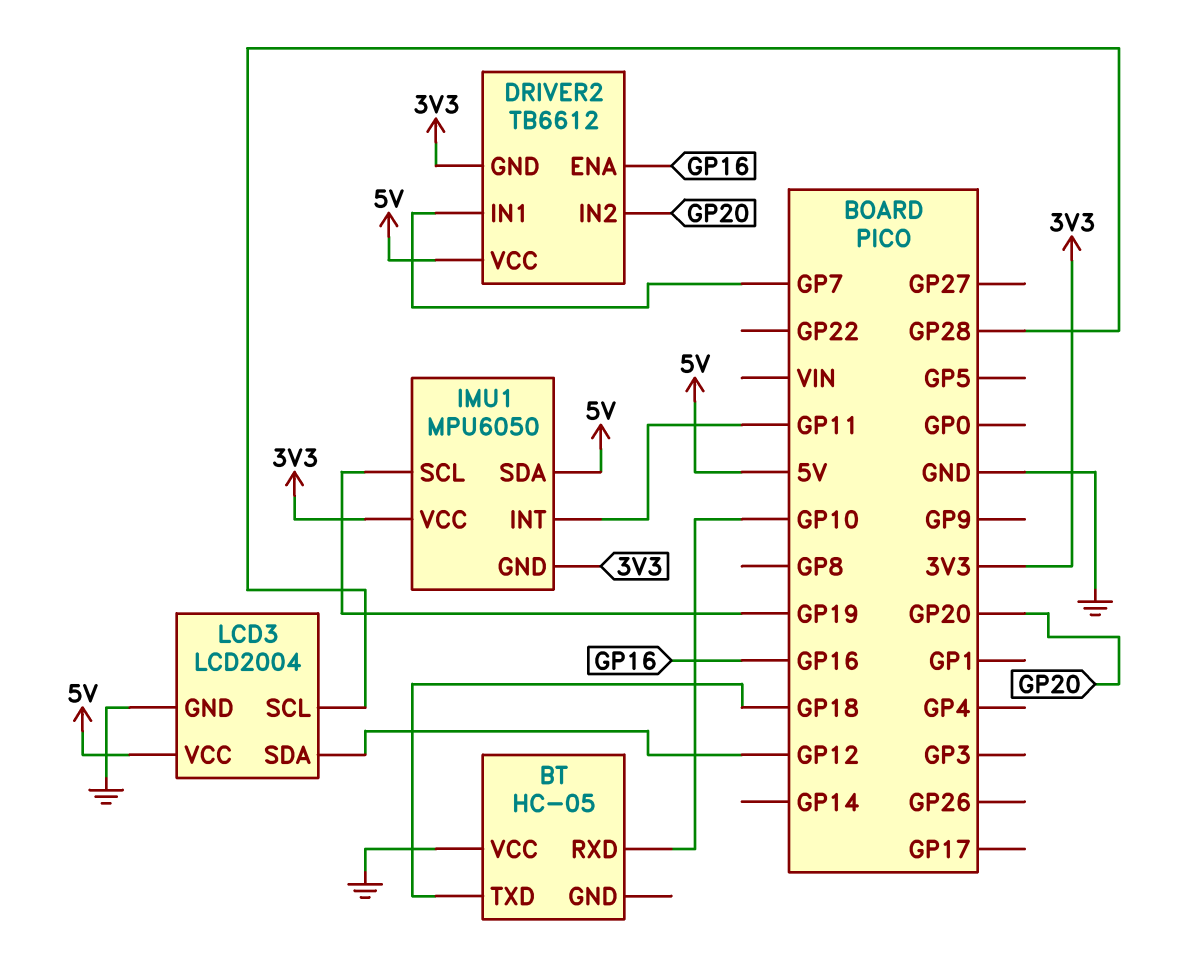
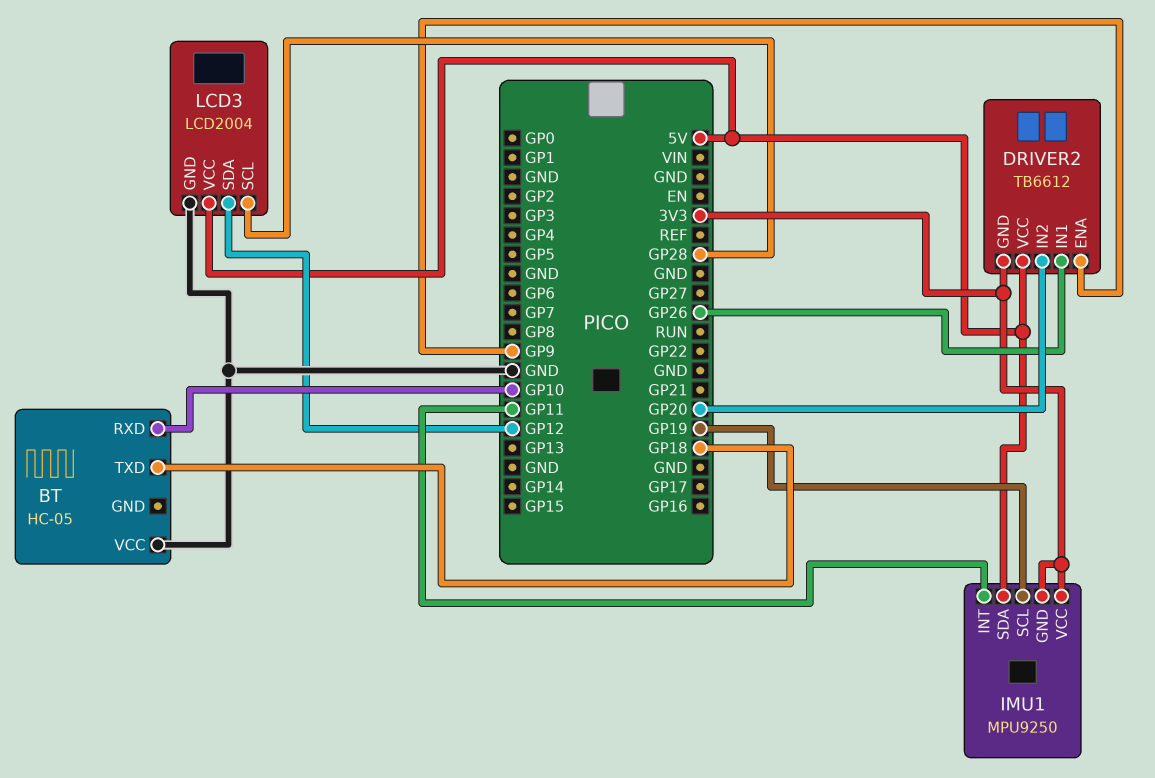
DRIVER2 pin ENA: GP16 -> GP9
DRIVER2 pin IN1: GP7 -> GP26
IMU1: MPU6050 -> MPU9250

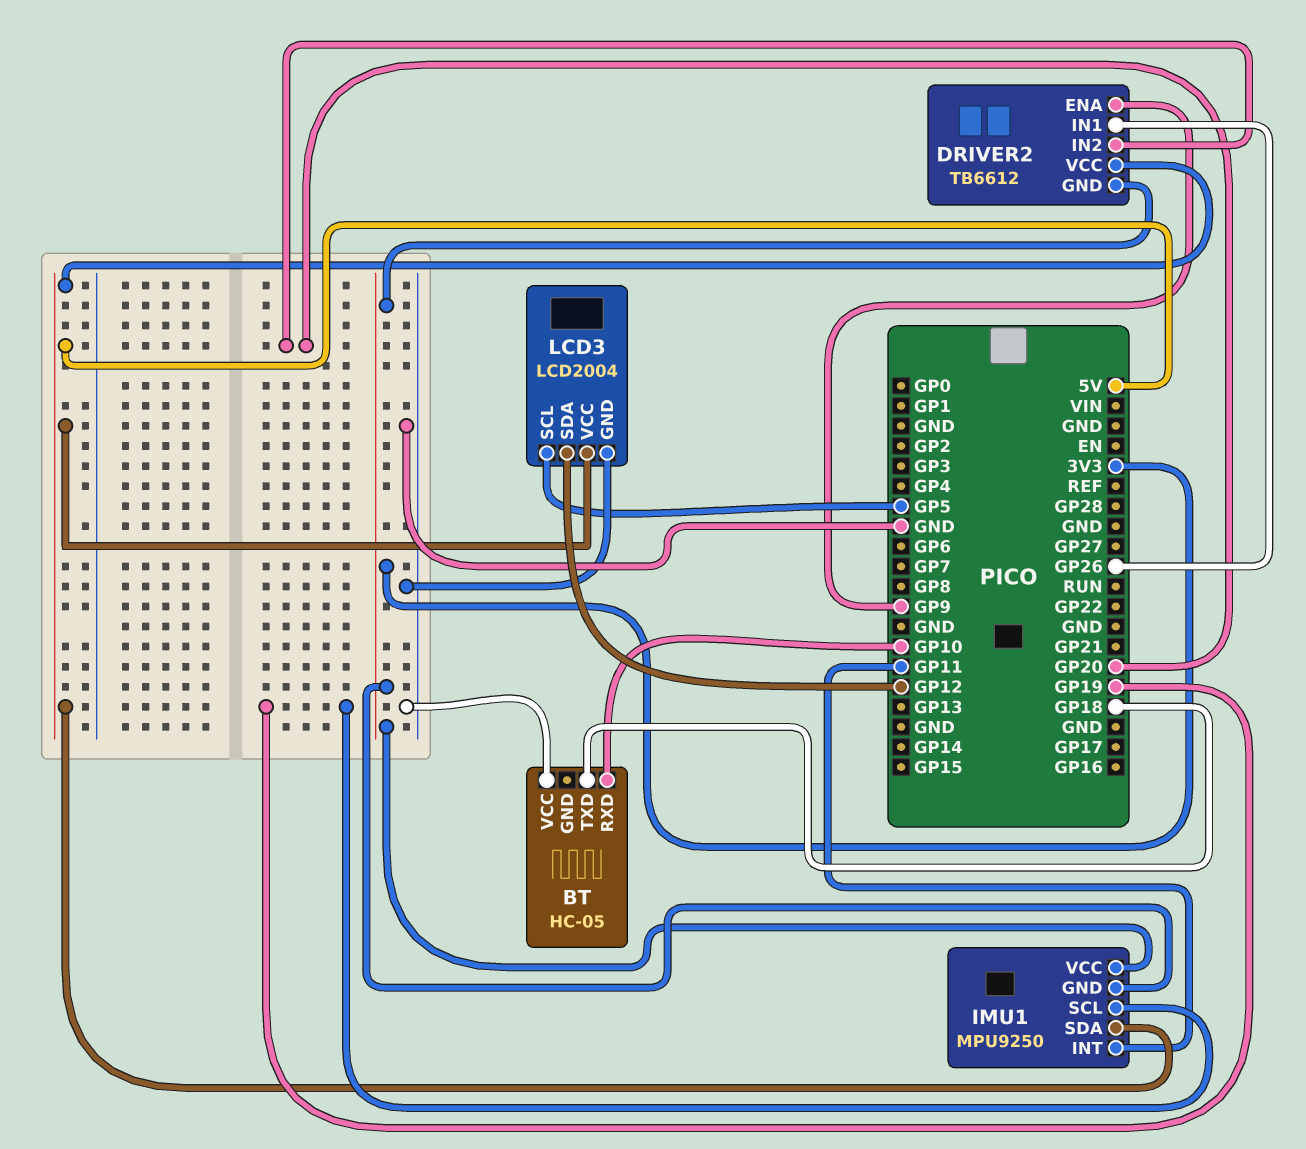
LCD3 pin SCL: GP28 -> GP5

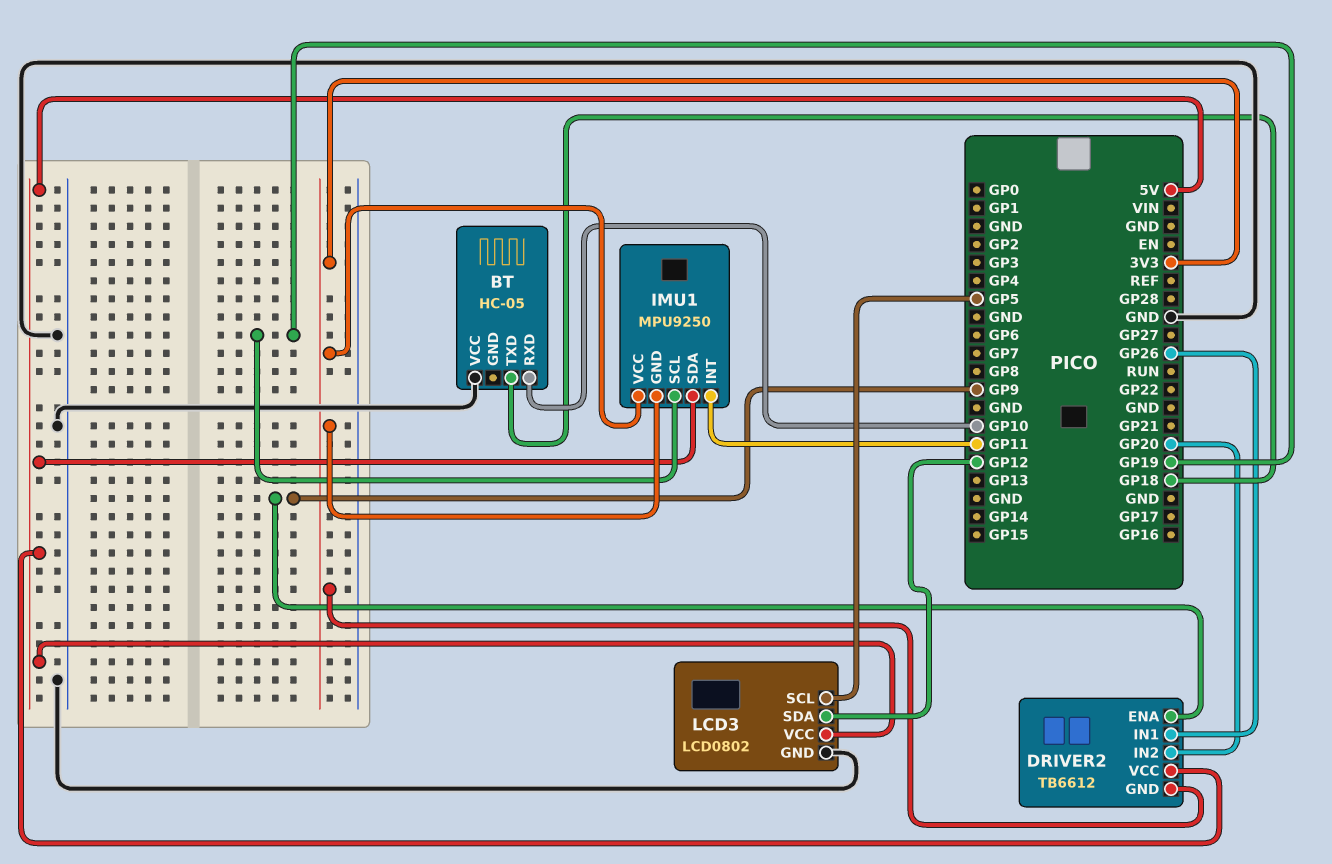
LCD3: LCD2004 -> LCD0802

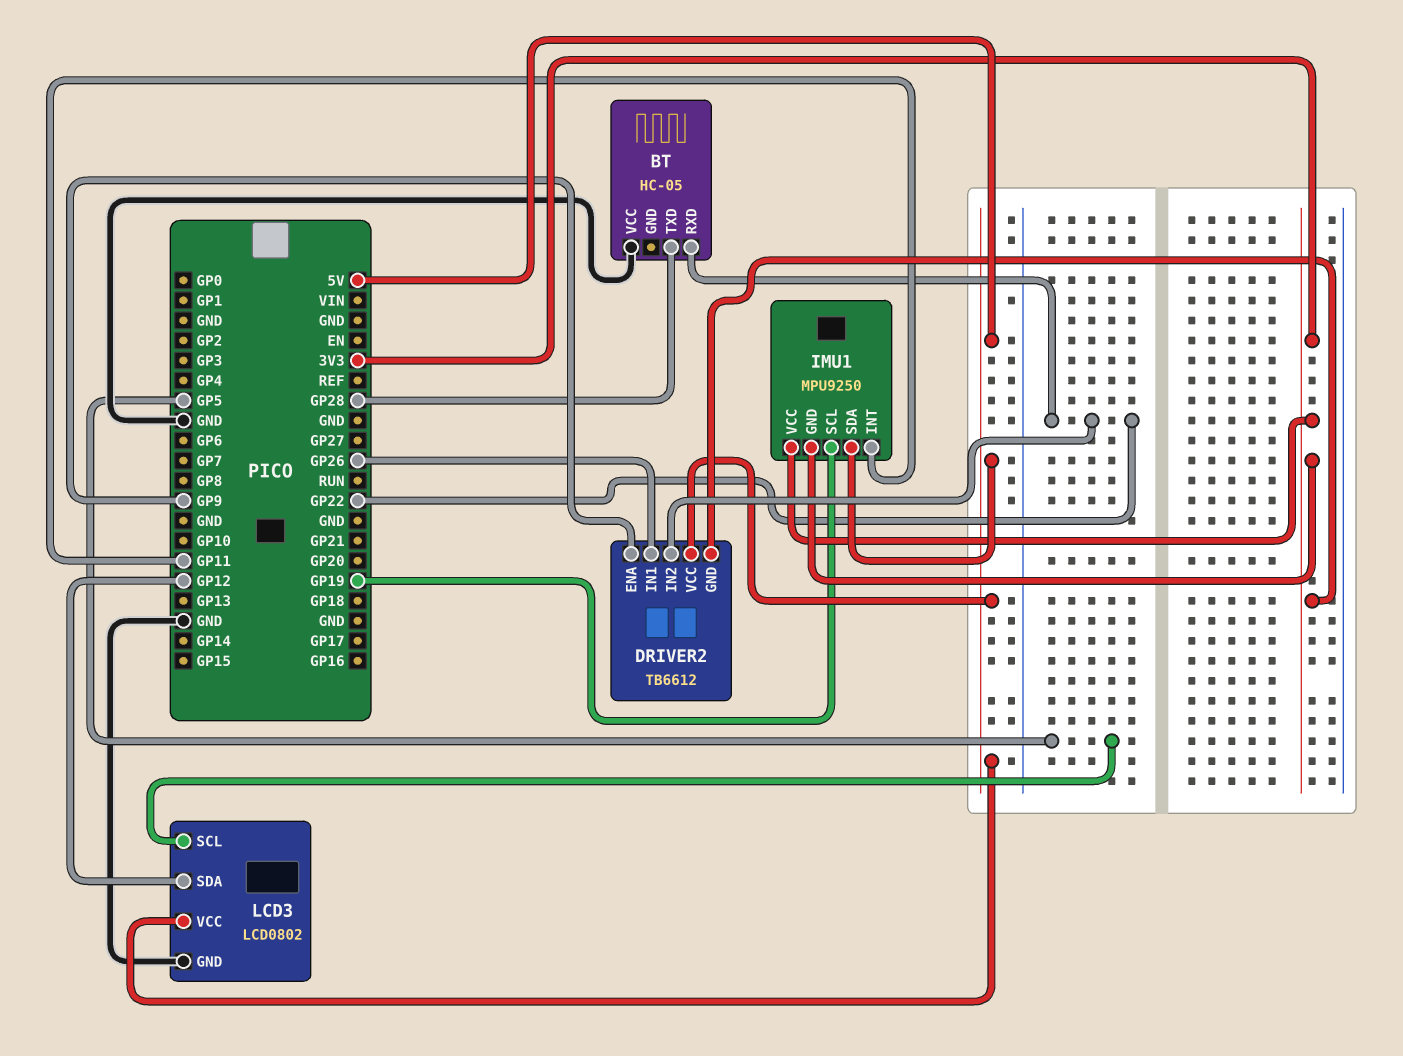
BT pin RXD: GP10 -> GP22
BT pin TXD: GP18 -> GP28
DRIVER2 pin IN2: GP20 -> GP22

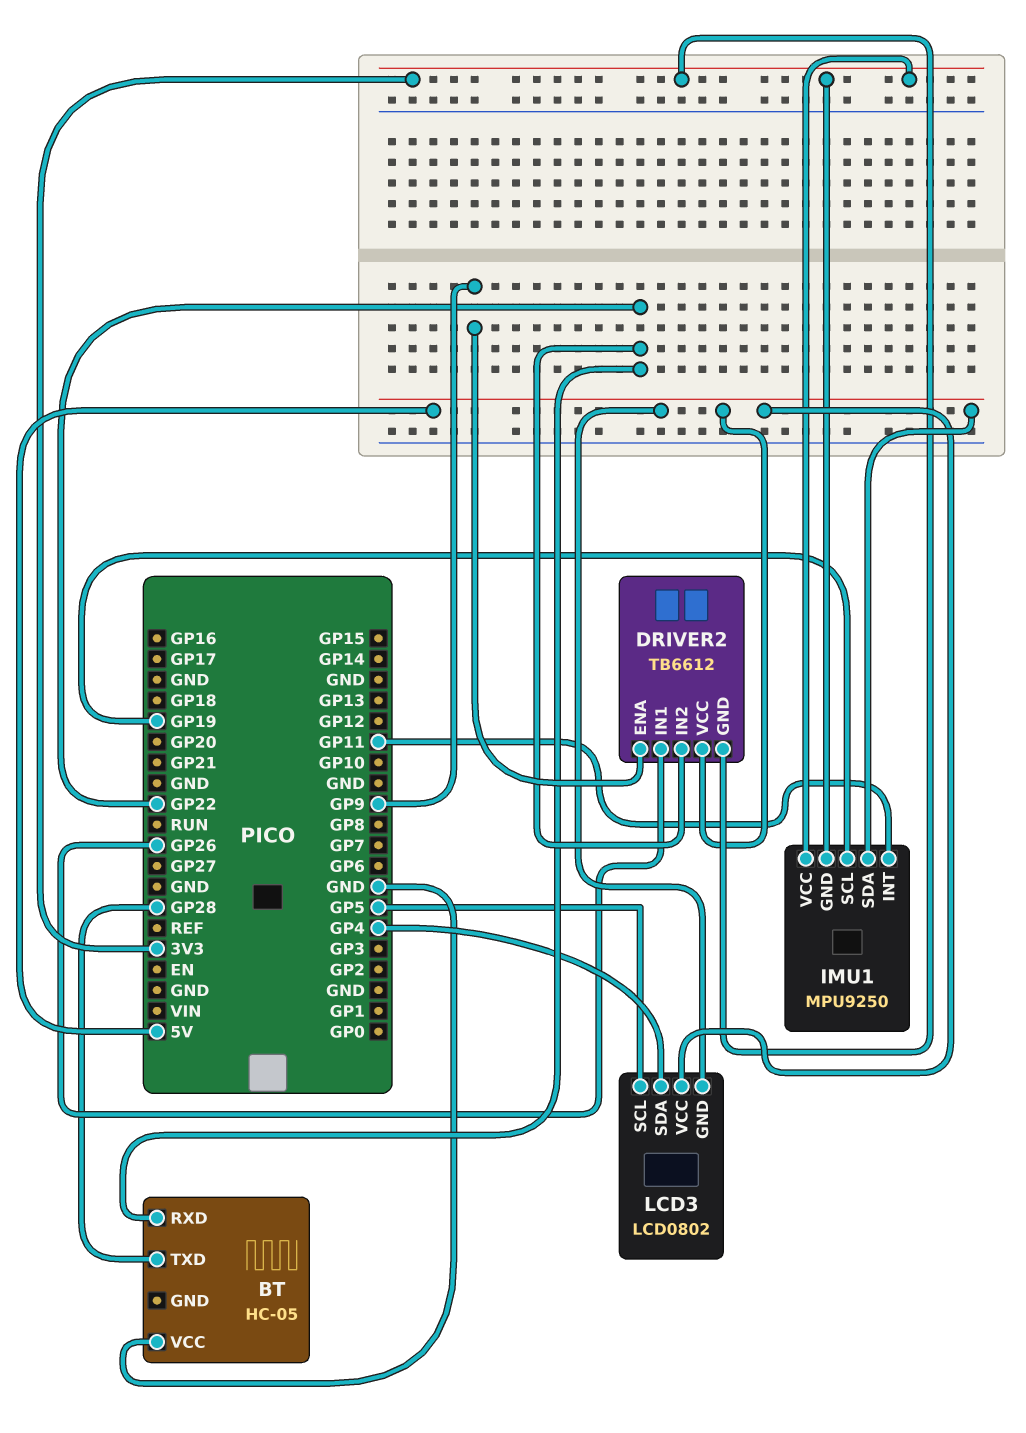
LCD3 pin GND: GND -> 5V
LCD3 pin SDA: GP12 -> GP4

